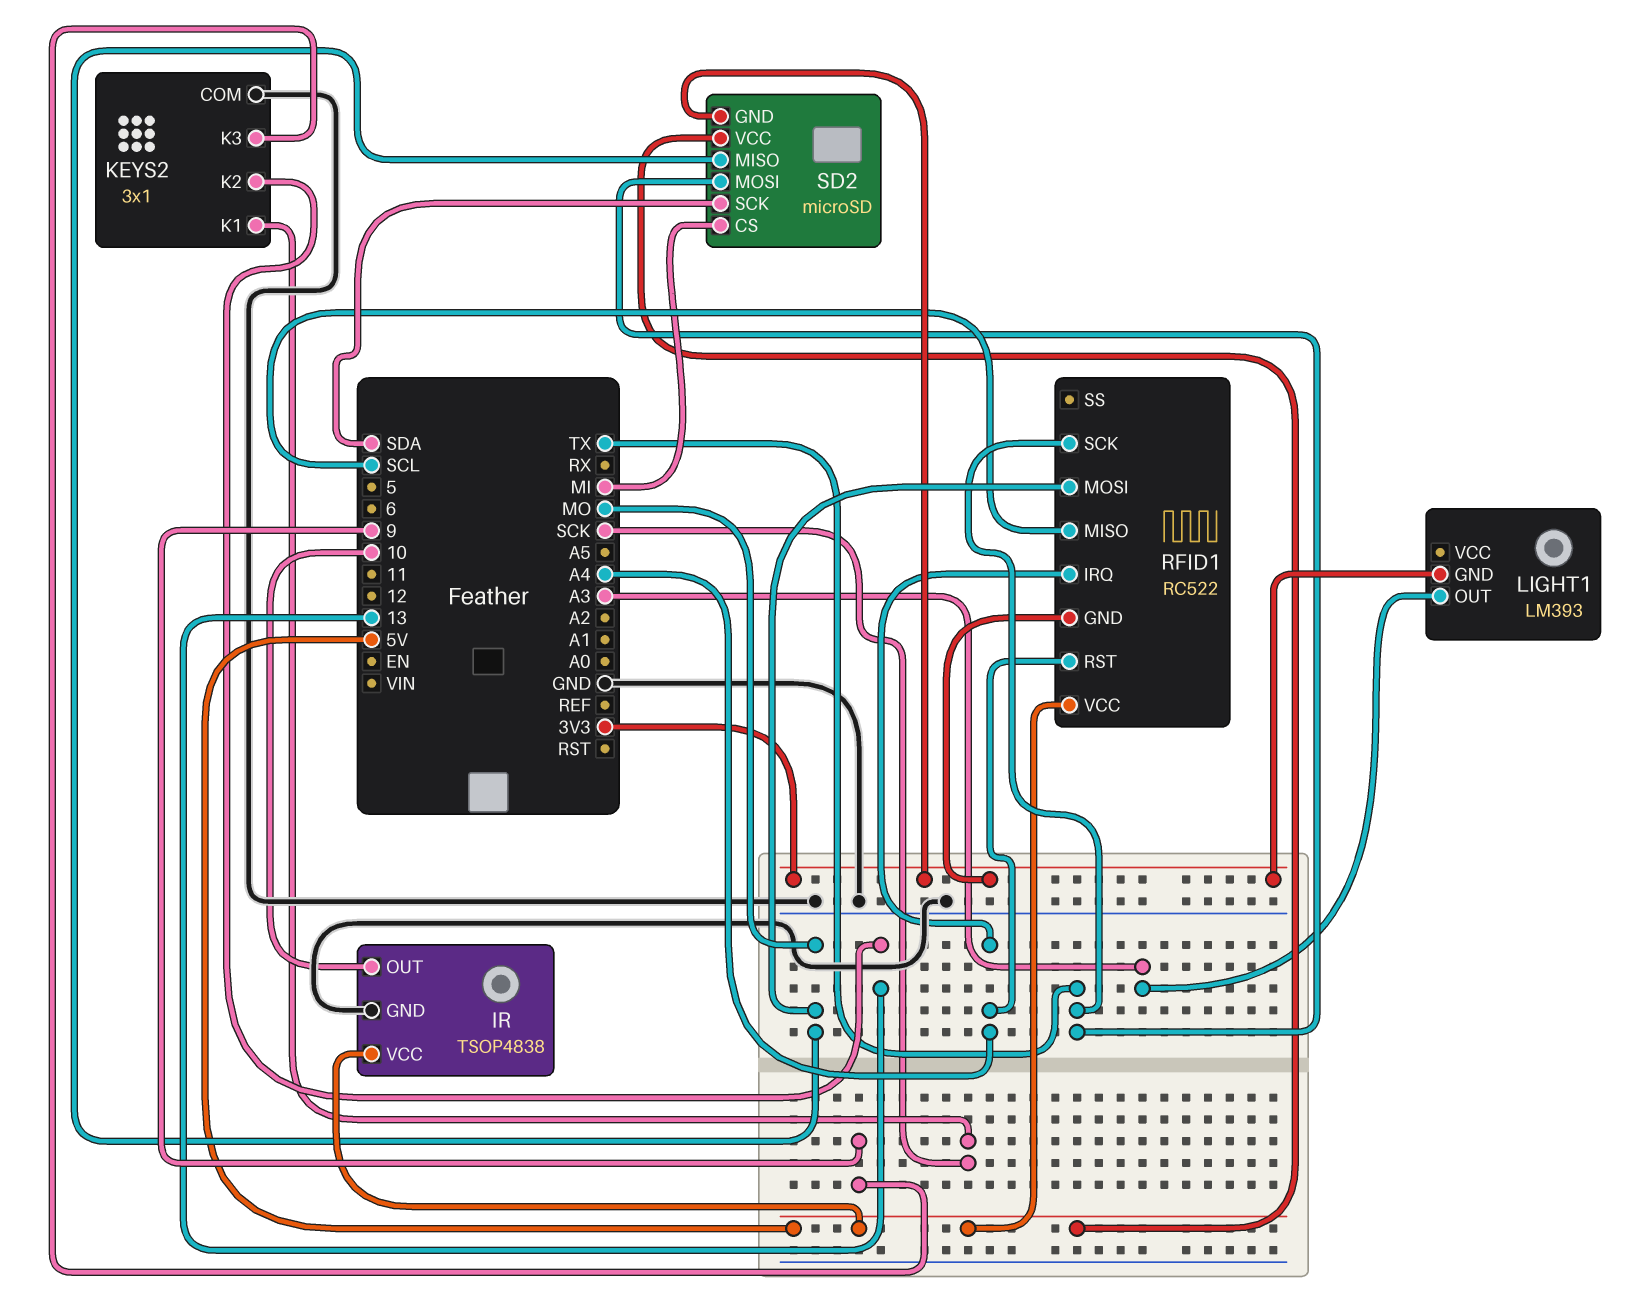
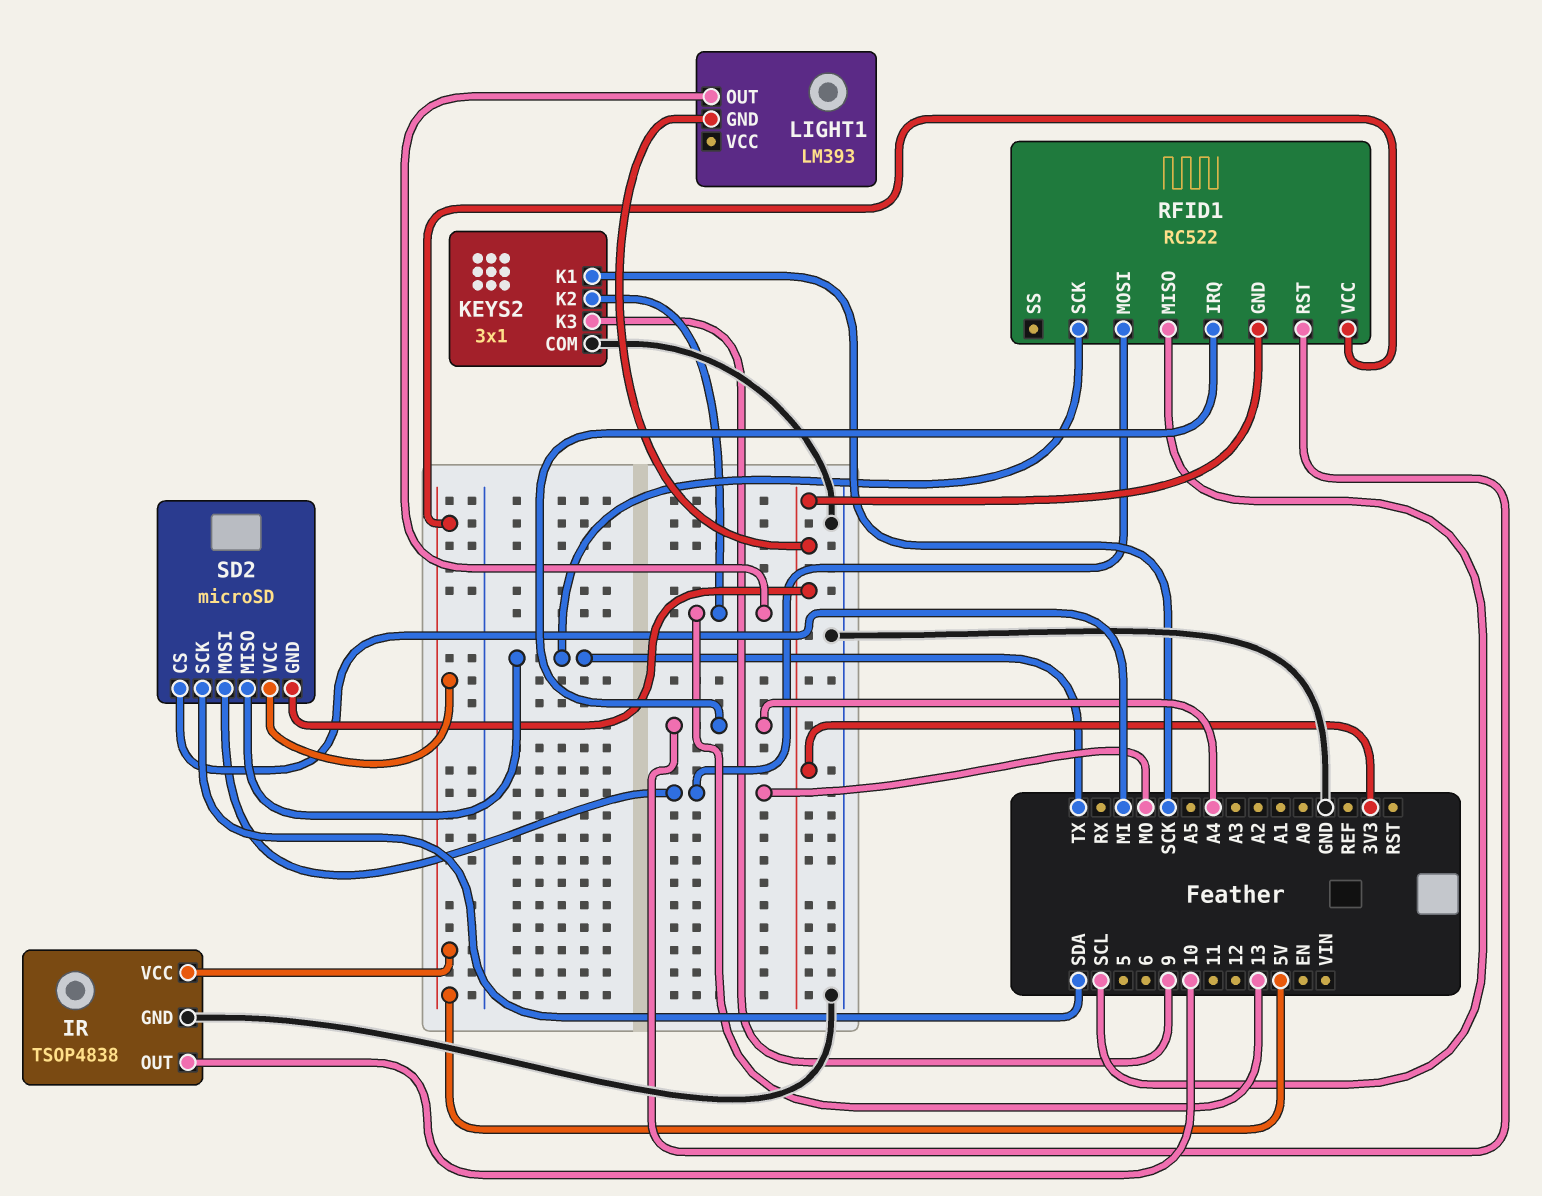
LIGHT1 pin OUT: A3 -> 13
SD2 pin MISO: MO -> TX
SD2 pin MOSI: TX -> MO

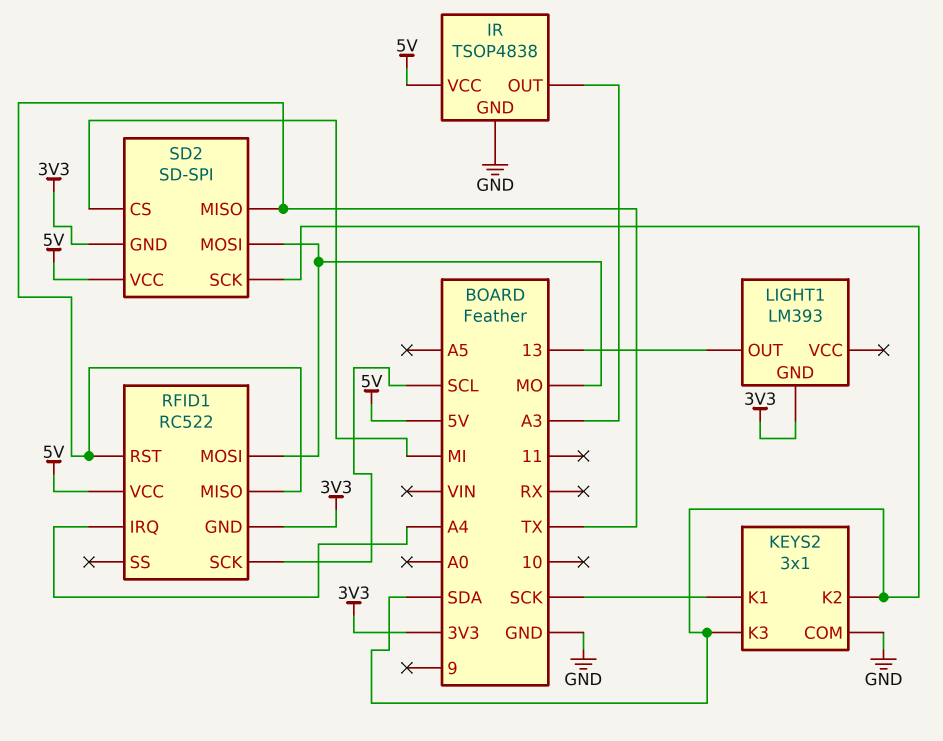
IR pin OUT: 10 -> A3
KEYS2 pin K2: 13 -> SDA
KEYS2 pin K3: 9 -> SDA
RFID1 pin MISO: SCL -> TX
RFID1 pin RST: A4 -> TX
RFID1 pin SCK: TX -> SCL
SD2: microSD -> SD-SPI

